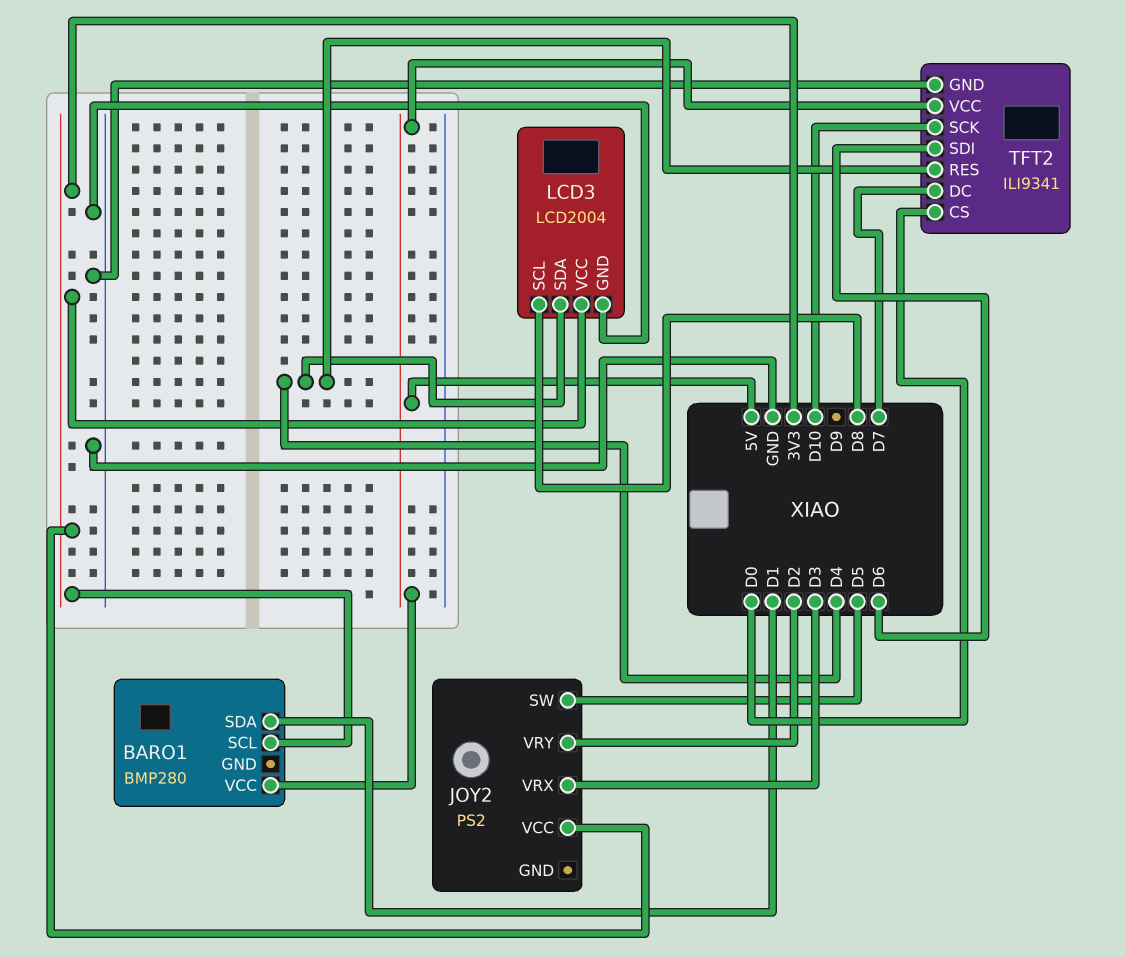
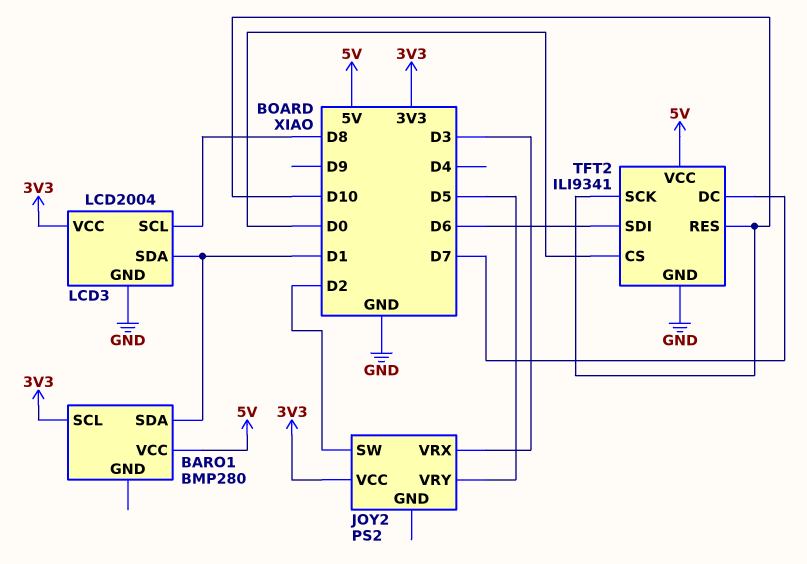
JOY2 pin SW: D5 -> D2
JOY2 pin VRY: D2 -> D5
LCD3 pin SDA: D4 -> D1
TFT2 pin RES: D4 -> D10

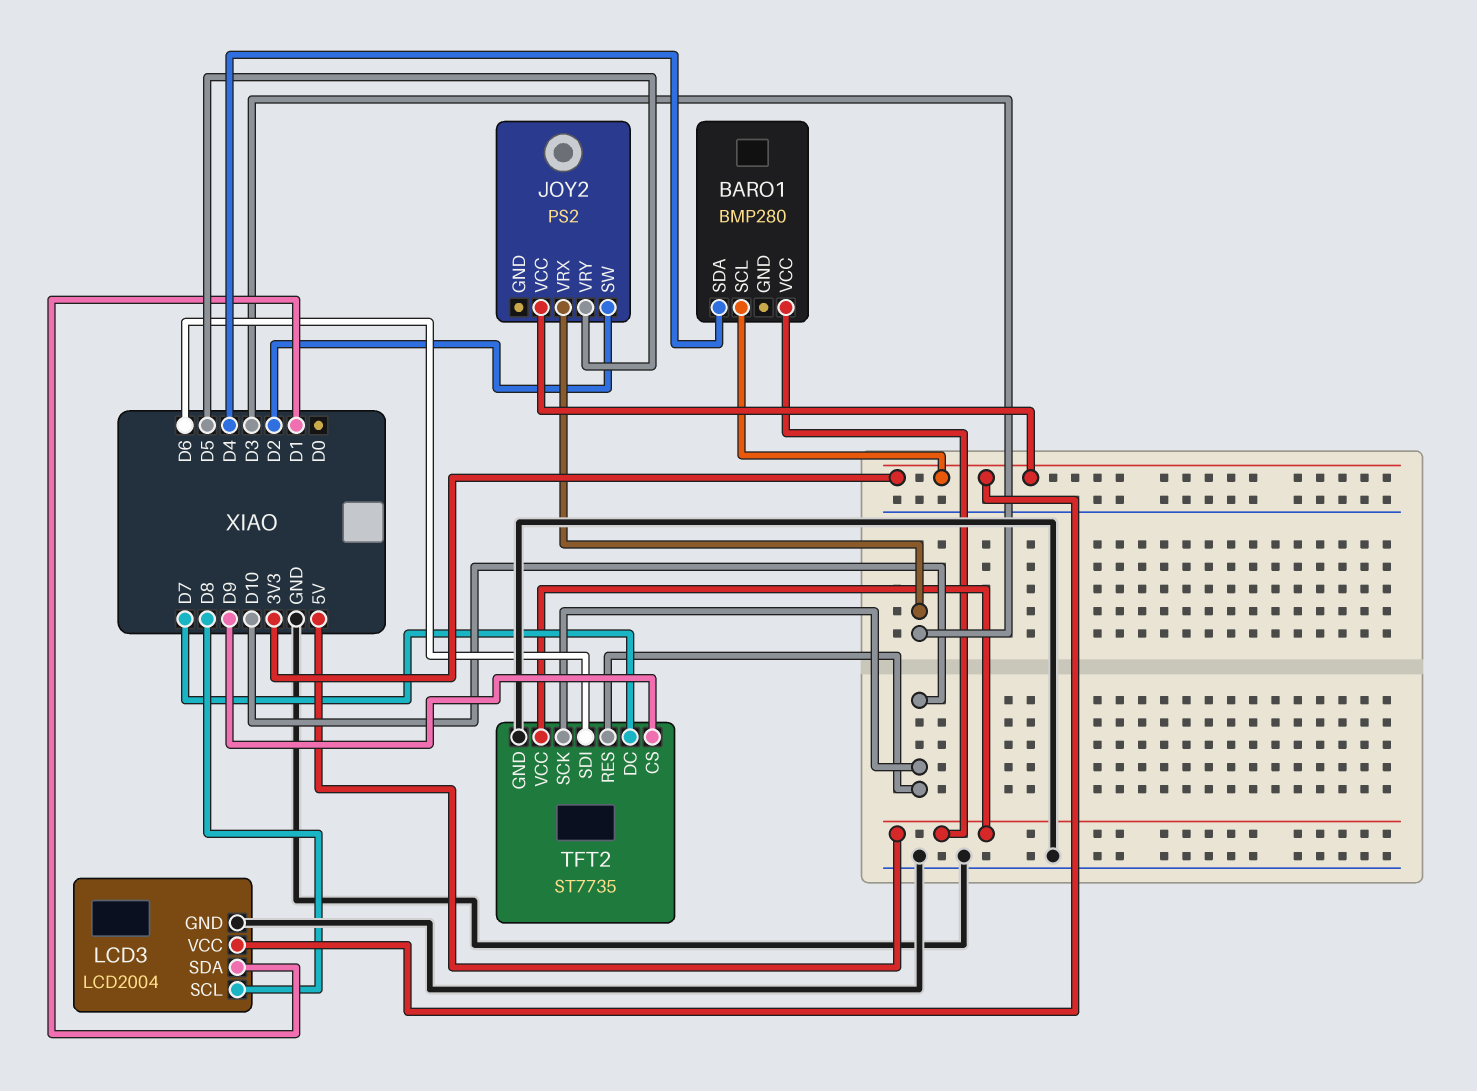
BARO1 pin SDA: D1 -> D4
TFT2: ILI9341 -> ST7735
TFT2 pin CS: D0 -> D9

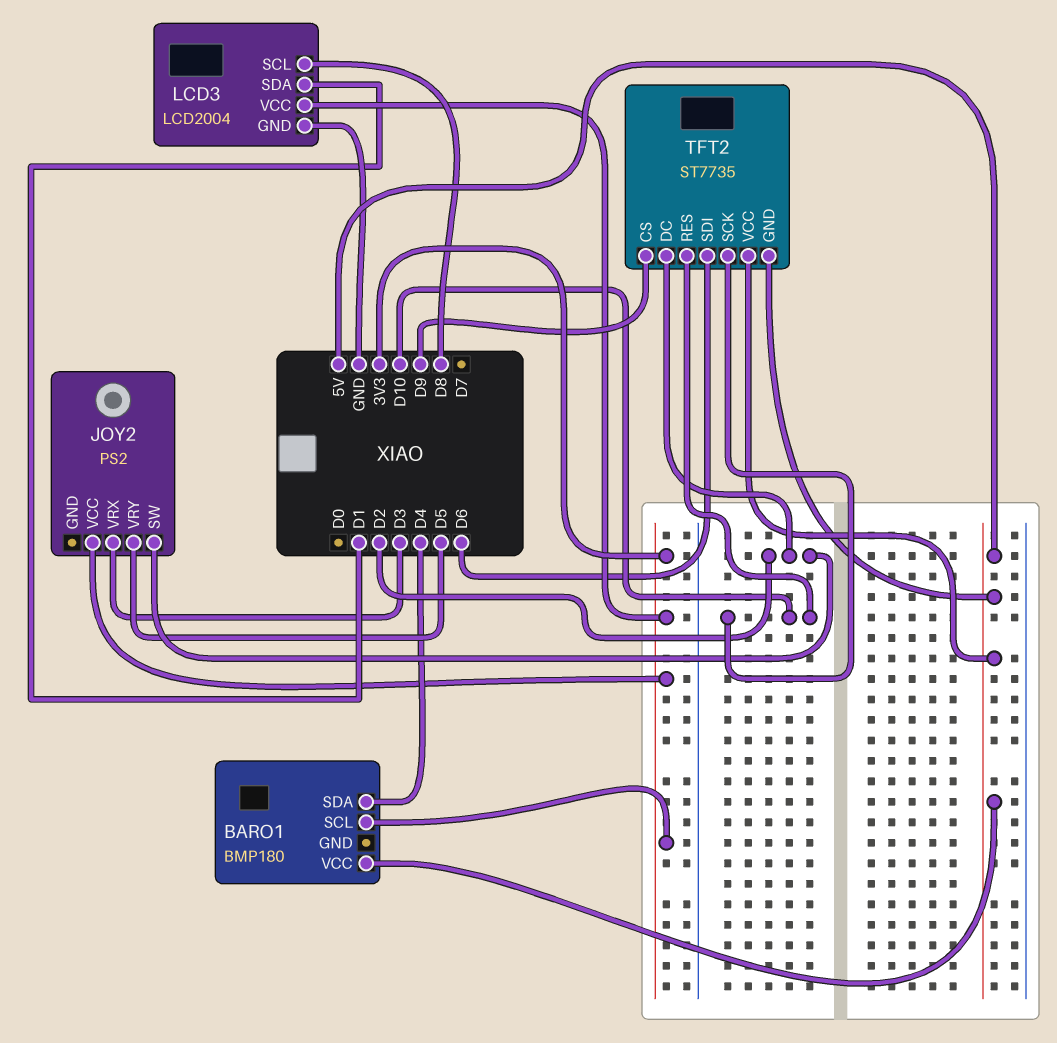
BARO1: BMP280 -> BMP180
TFT2 pin DC: D7 -> D2
TFT2 pin GND: GND -> 5V

